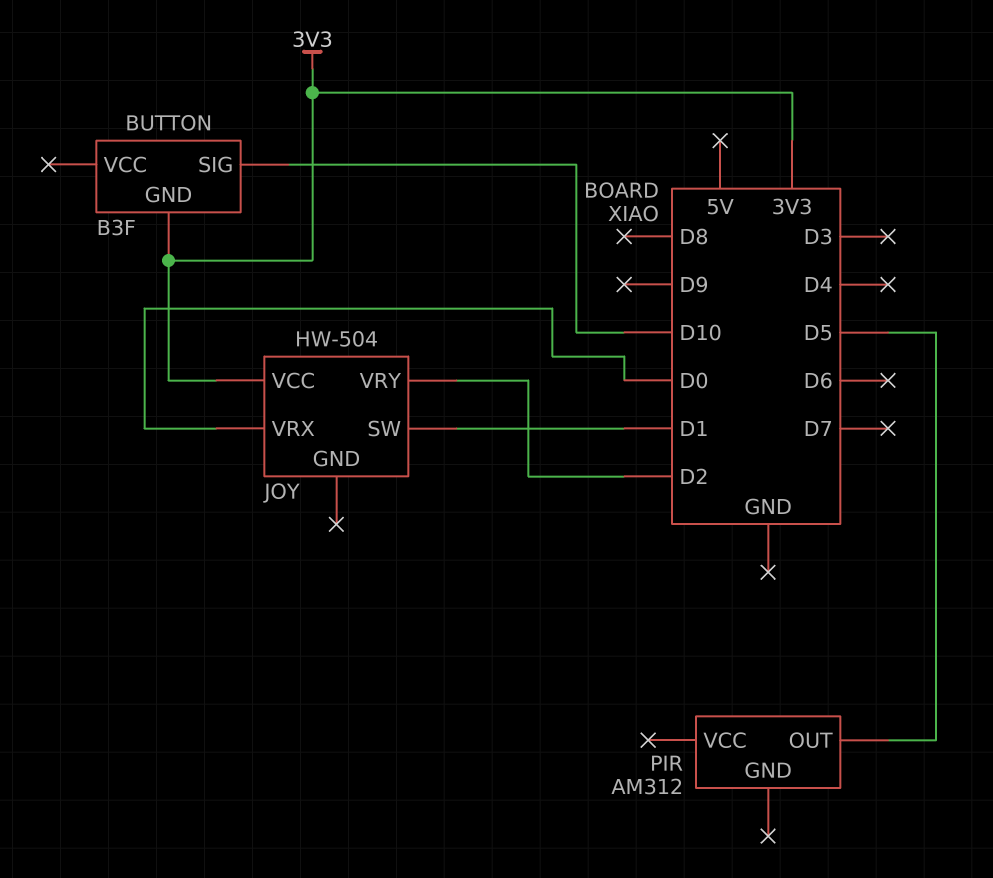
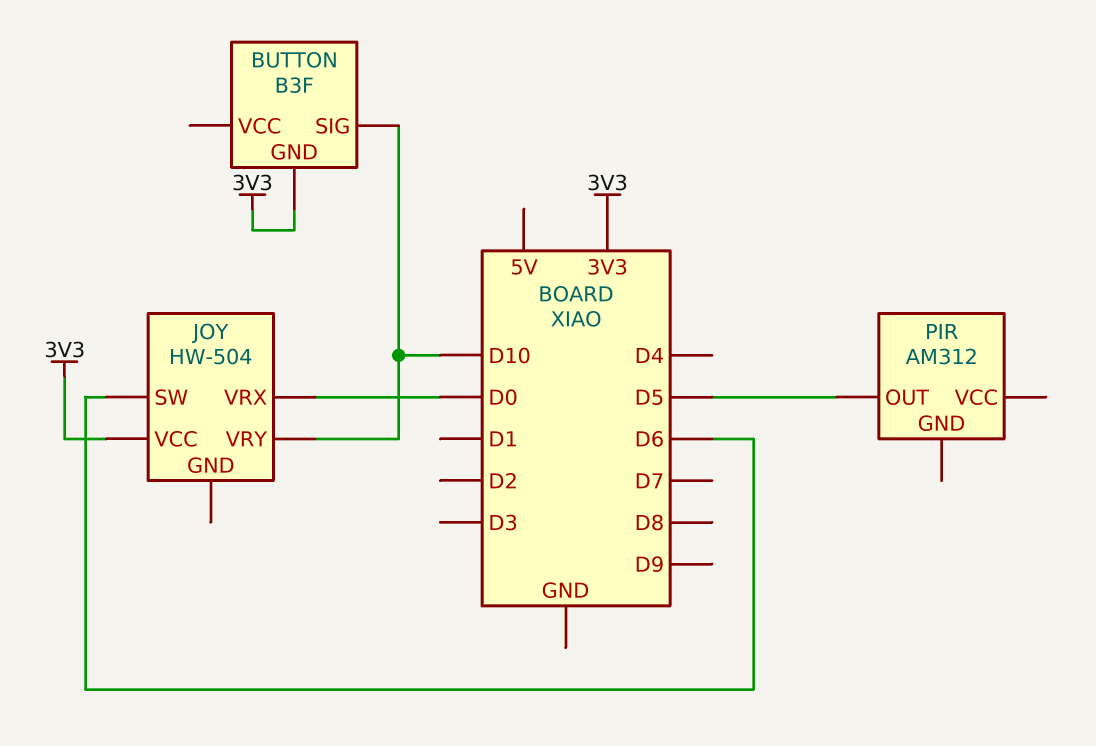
JOY pin SW: D1 -> D6
JOY pin VRY: D2 -> D10

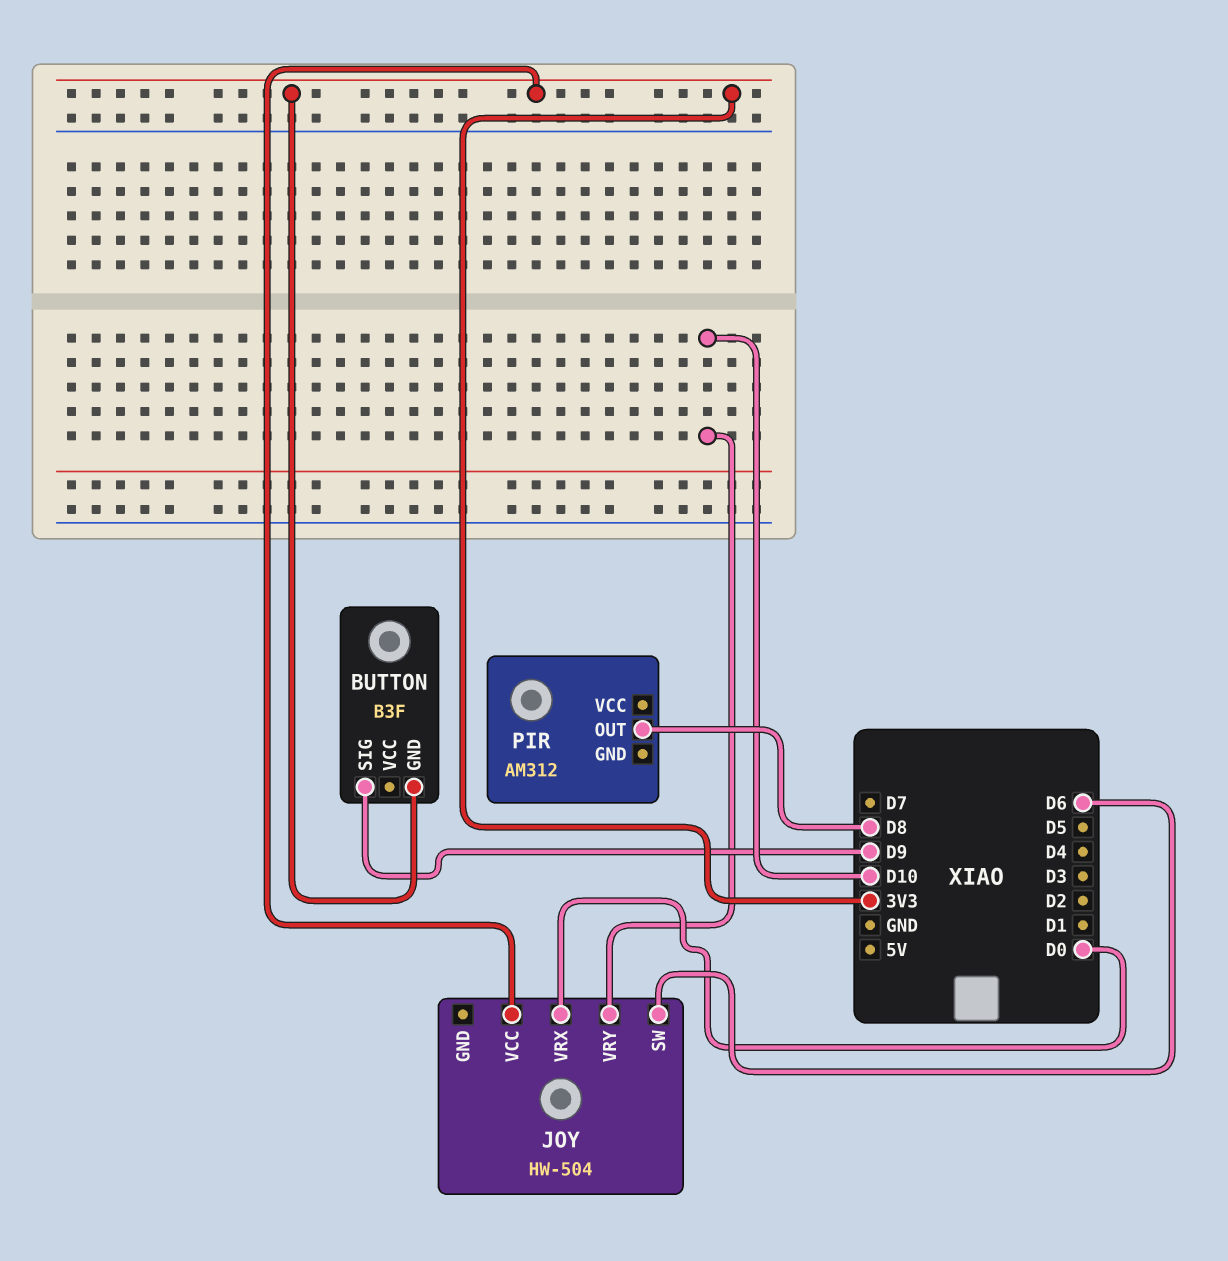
BUTTON pin SIG: D10 -> D9
PIR pin OUT: D5 -> D8

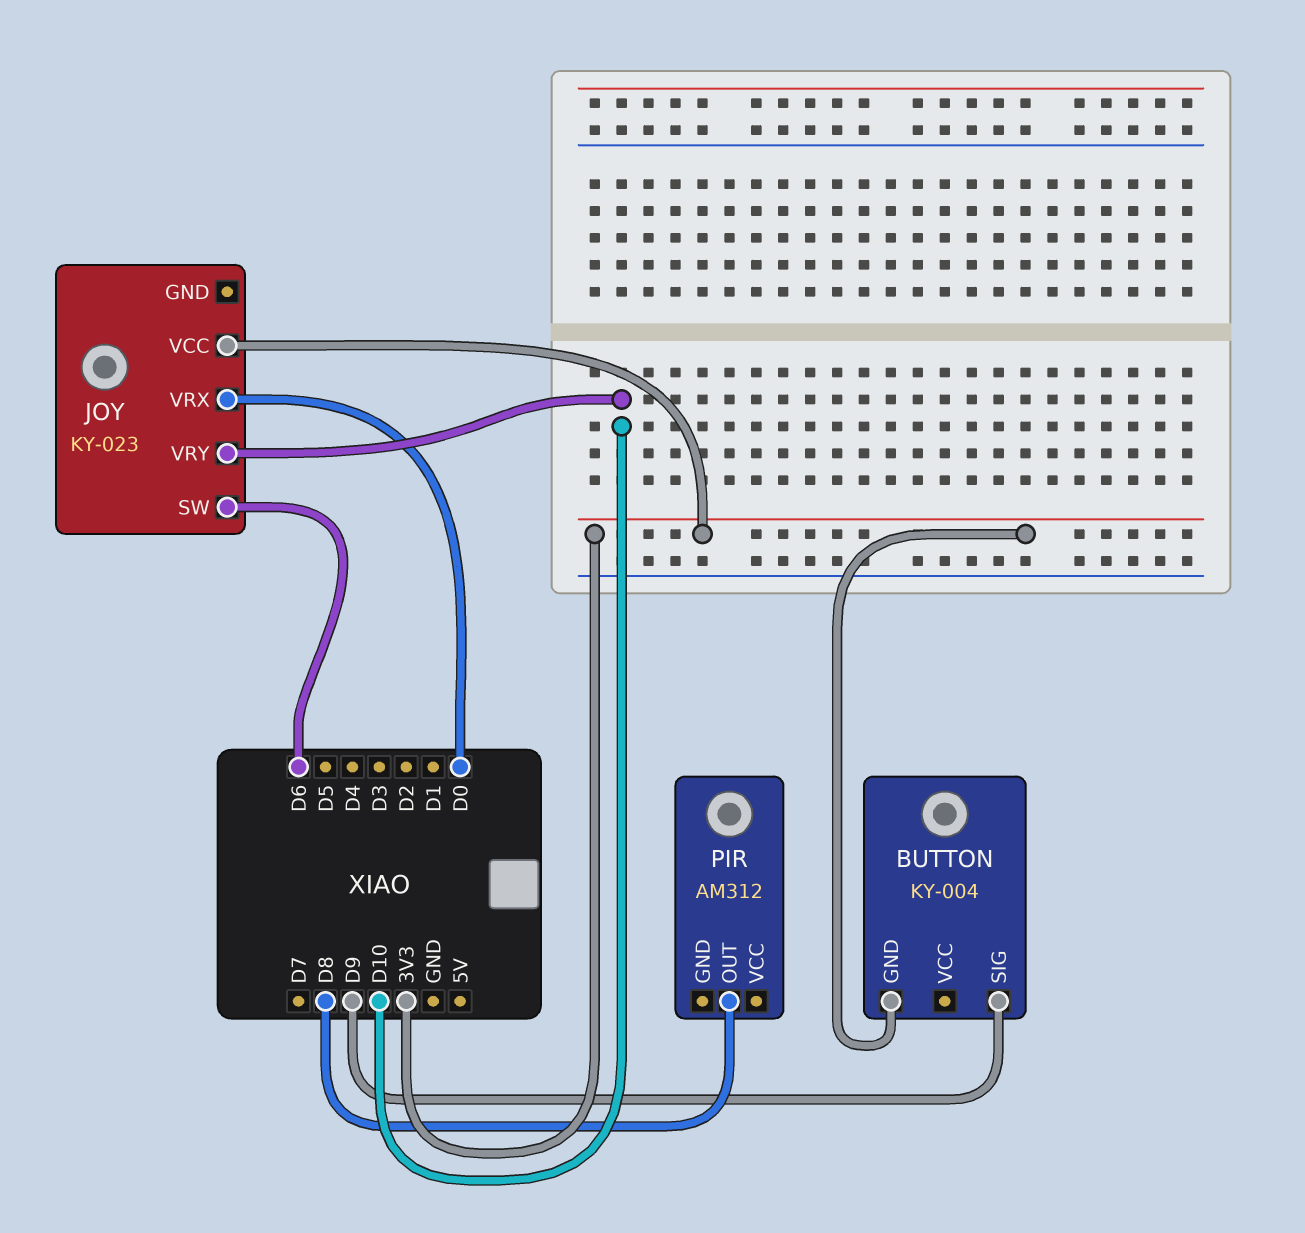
BUTTON: B3F -> KY-004
JOY: HW-504 -> KY-023

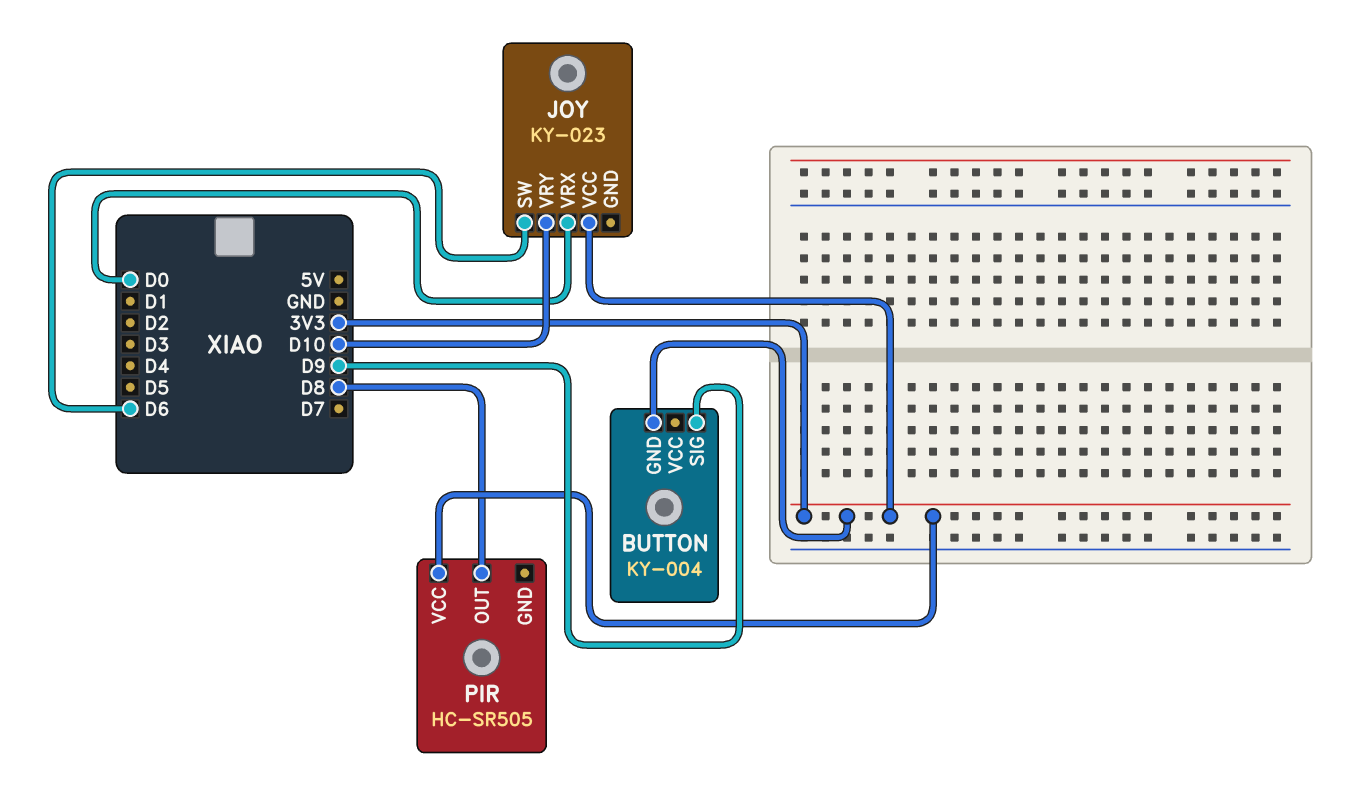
PIR: AM312 -> HC-SR505
PIR pin VCC: none -> 3V3

